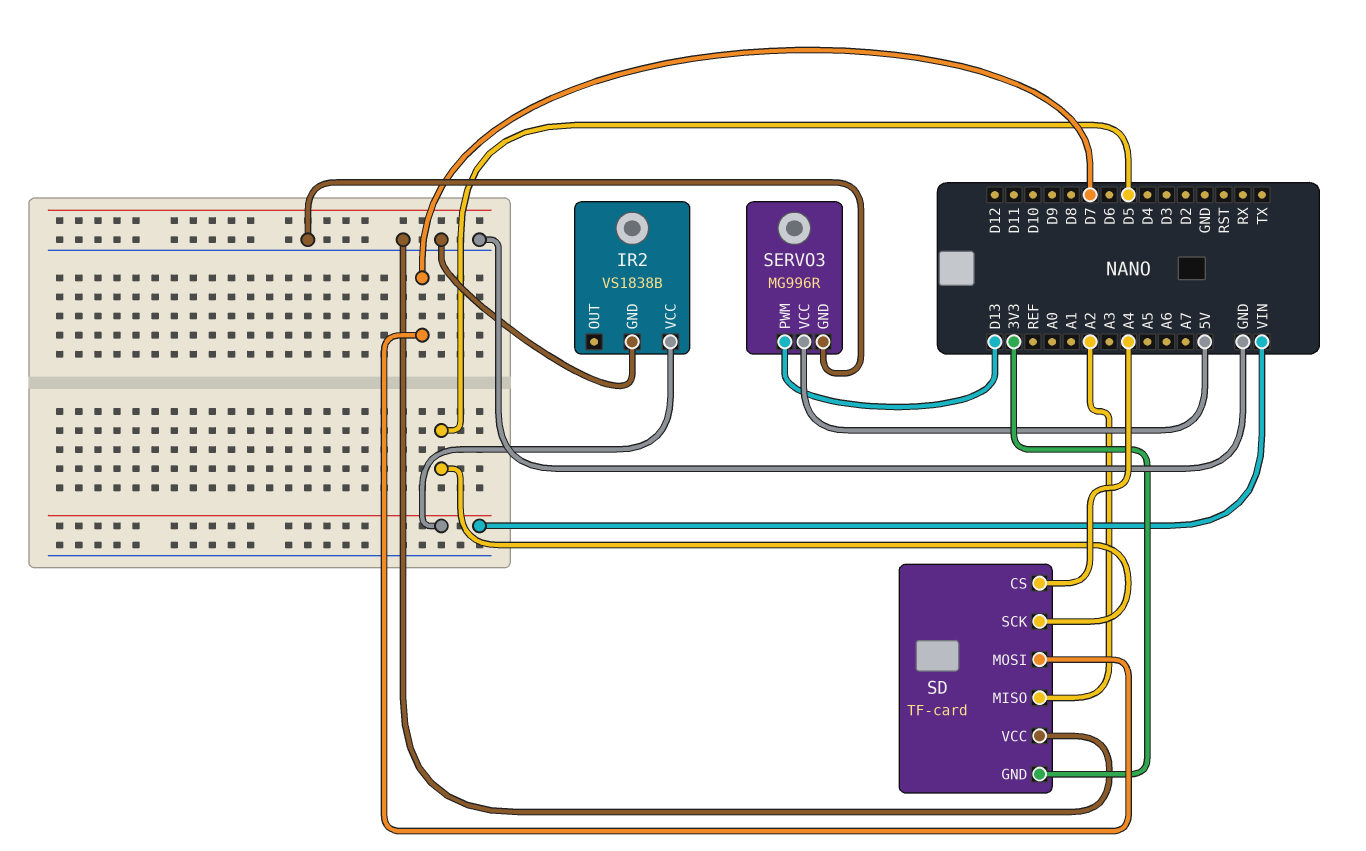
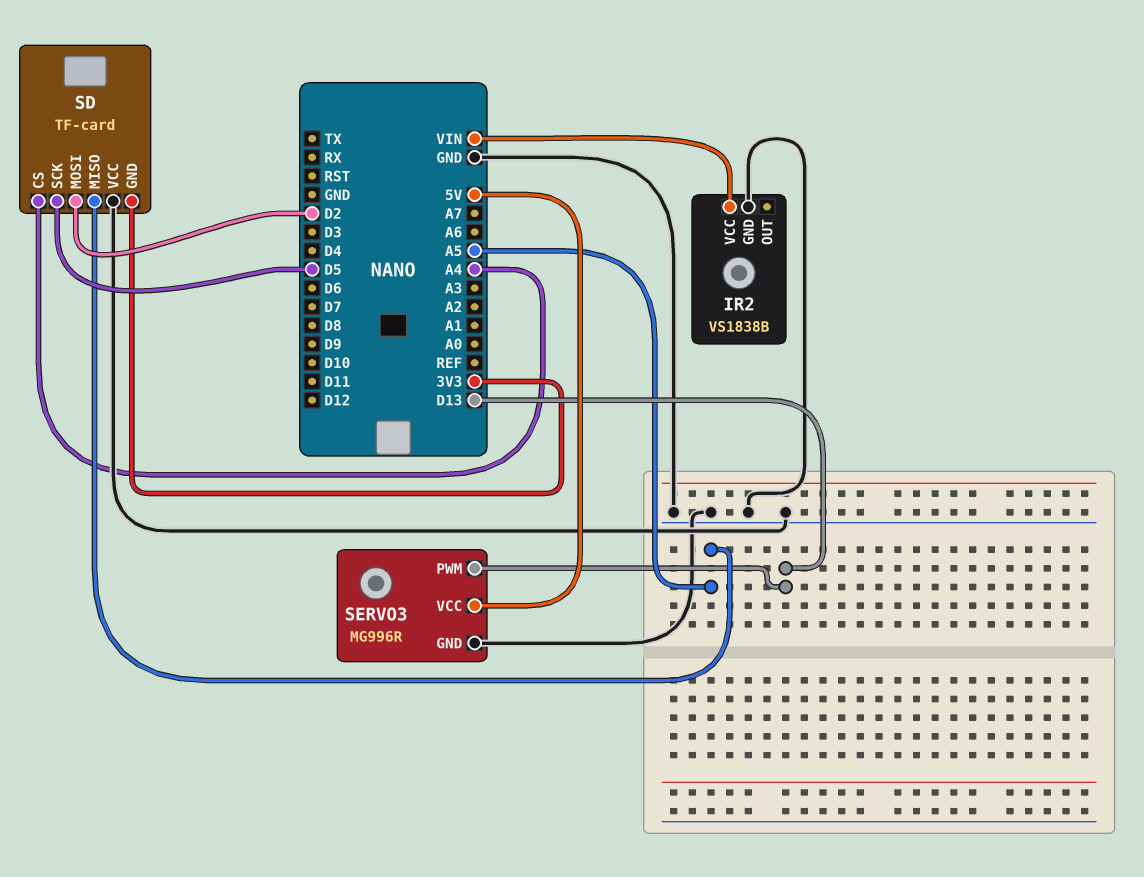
SD pin MISO: A2 -> A5
SD pin MOSI: D7 -> D2

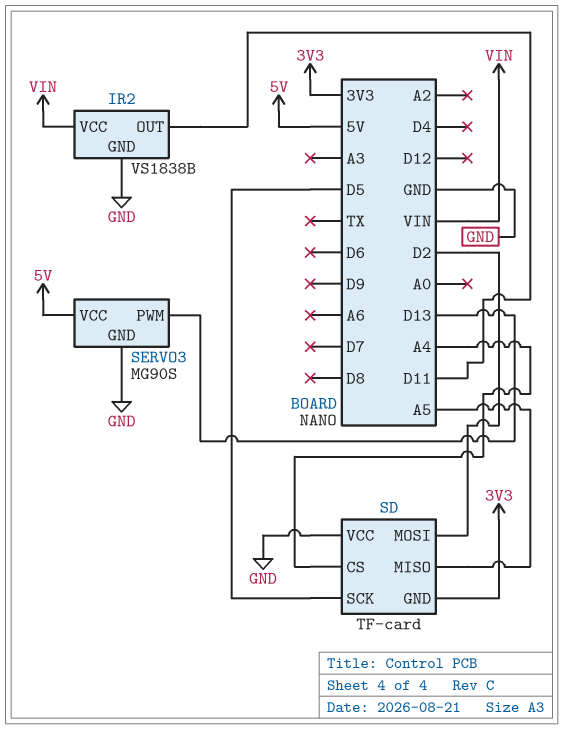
IR2 pin OUT: none -> D11
SERVO3: MG996R -> MG90S

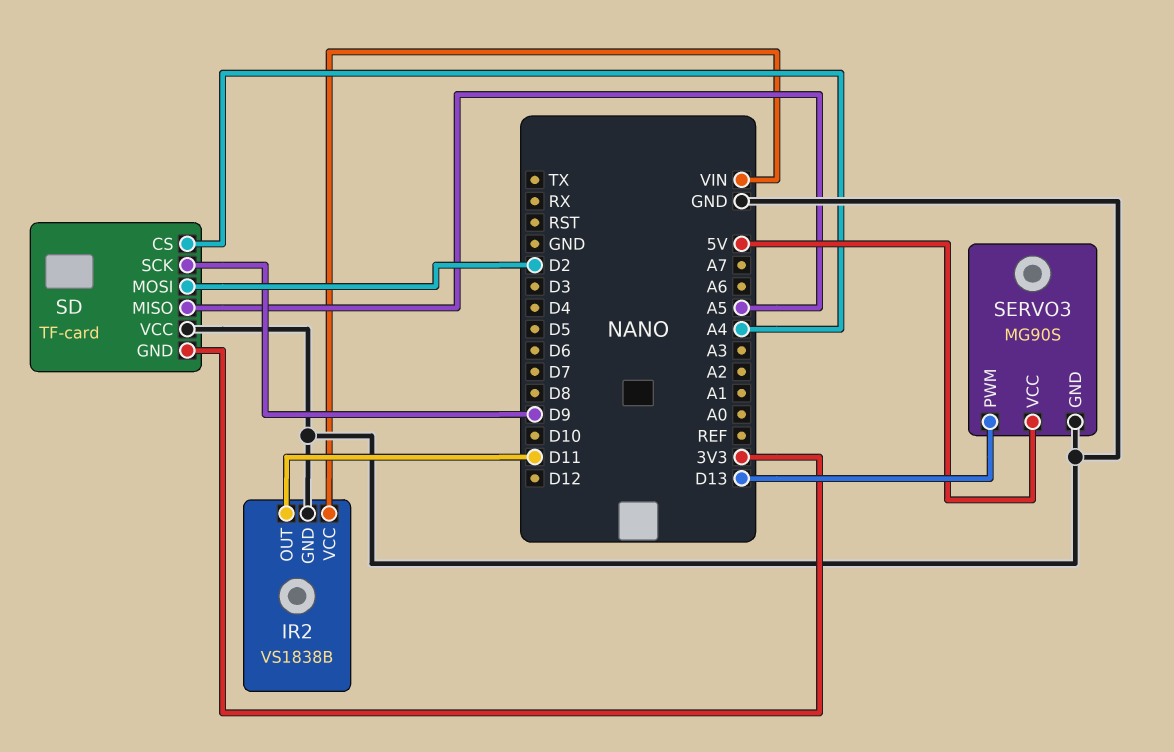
SD pin SCK: D5 -> D9

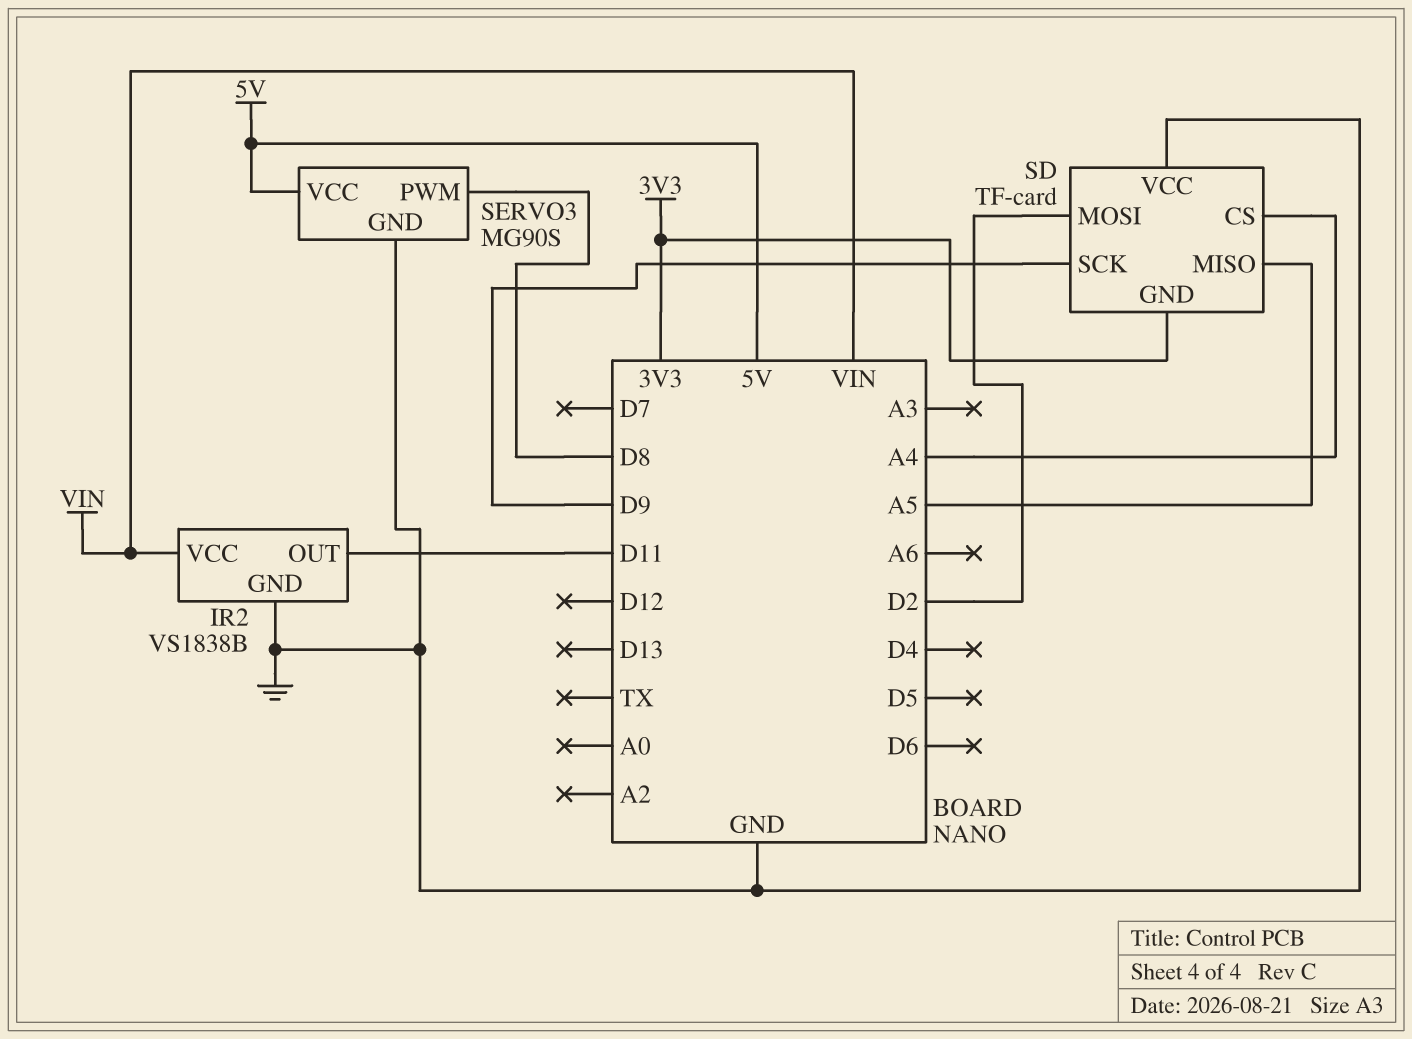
SERVO3 pin PWM: D13 -> D8

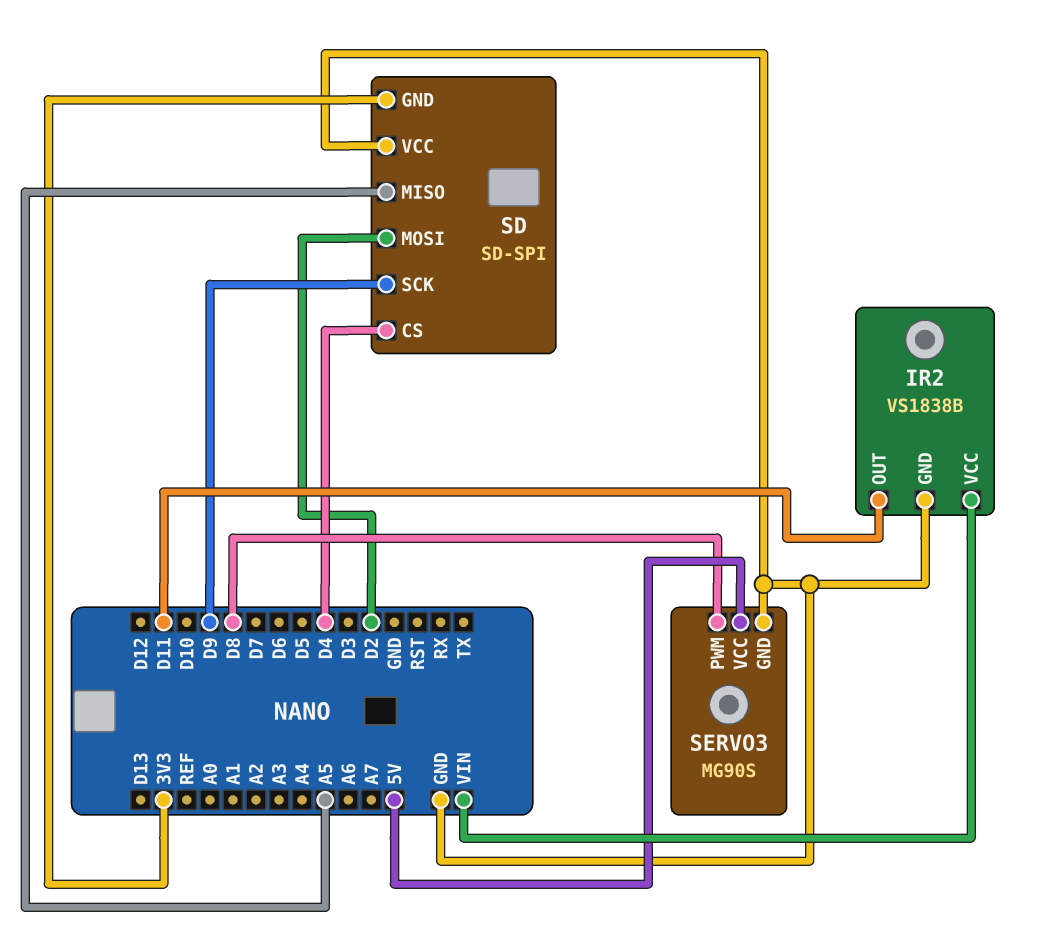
SD: TF-card -> SD-SPI
SD pin CS: A4 -> D4

